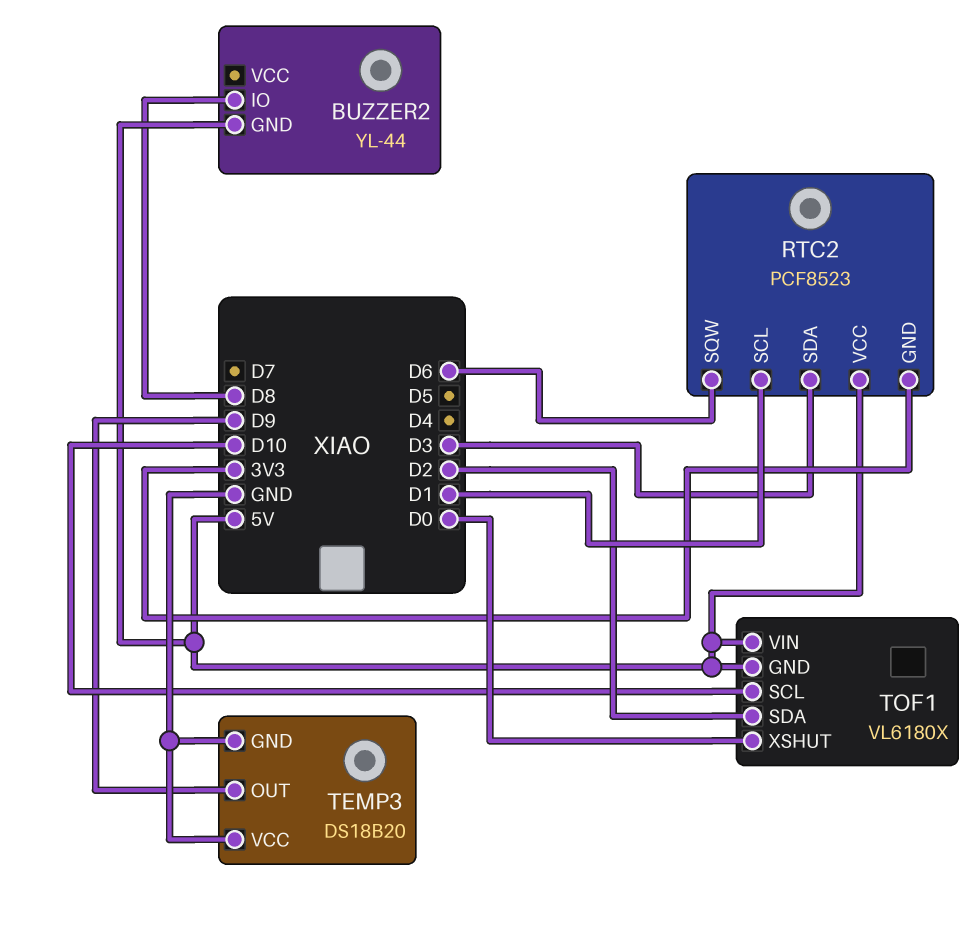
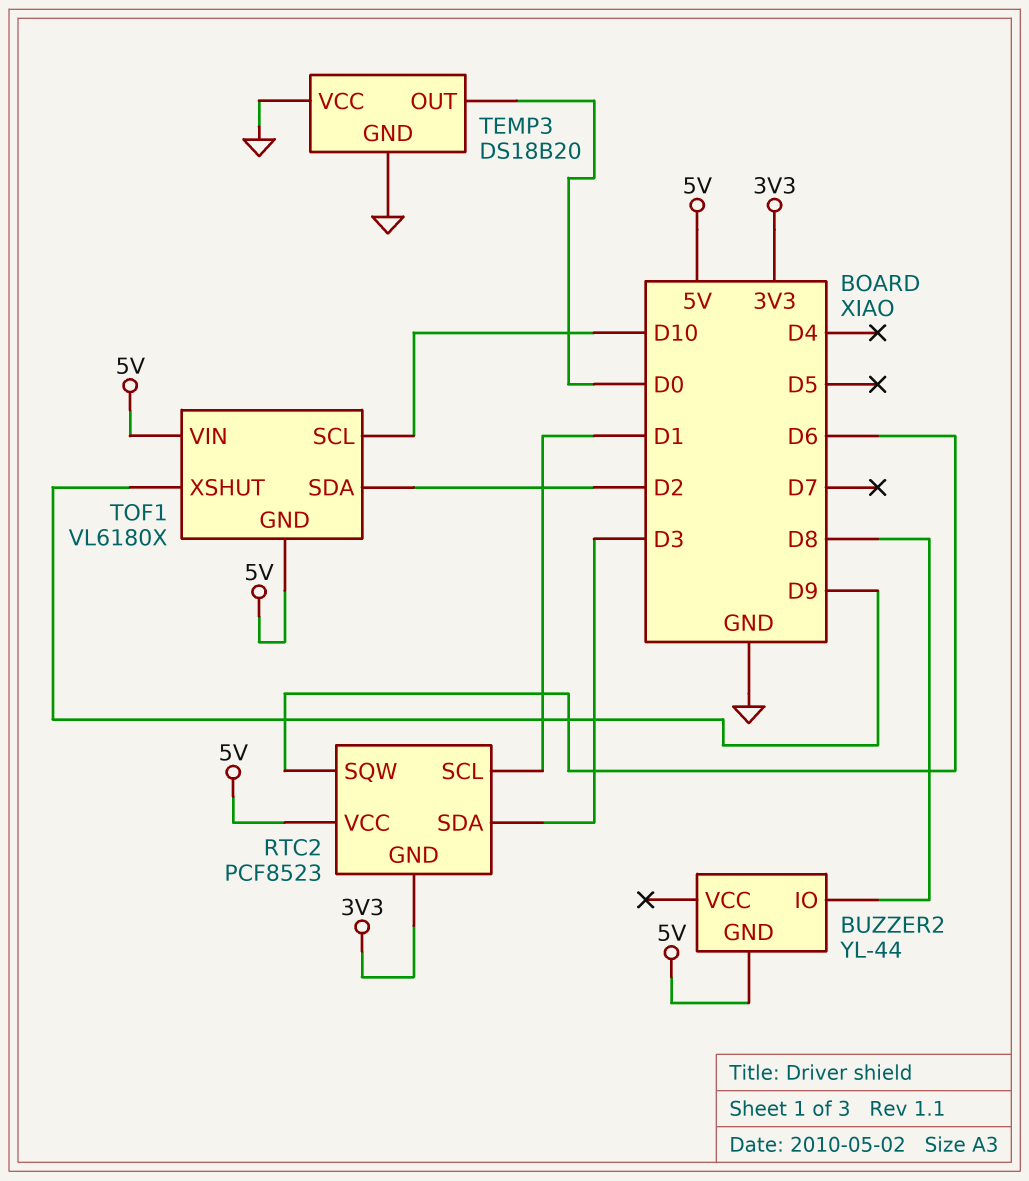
TEMP3 pin OUT: D9 -> D0
TOF1 pin XSHUT: D0 -> D9

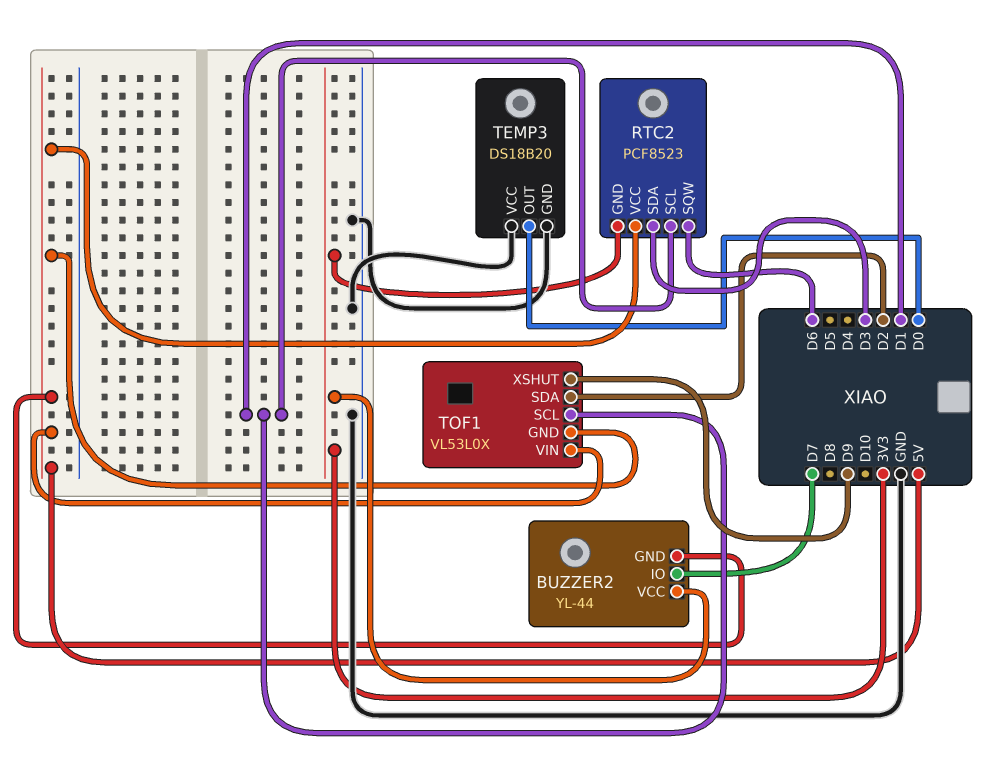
BUZZER2 pin IO: D8 -> D7
BUZZER2 pin VCC: none -> 3V3
TOF1: VL6180X -> VL53L0X
TOF1 pin SCL: D10 -> D1

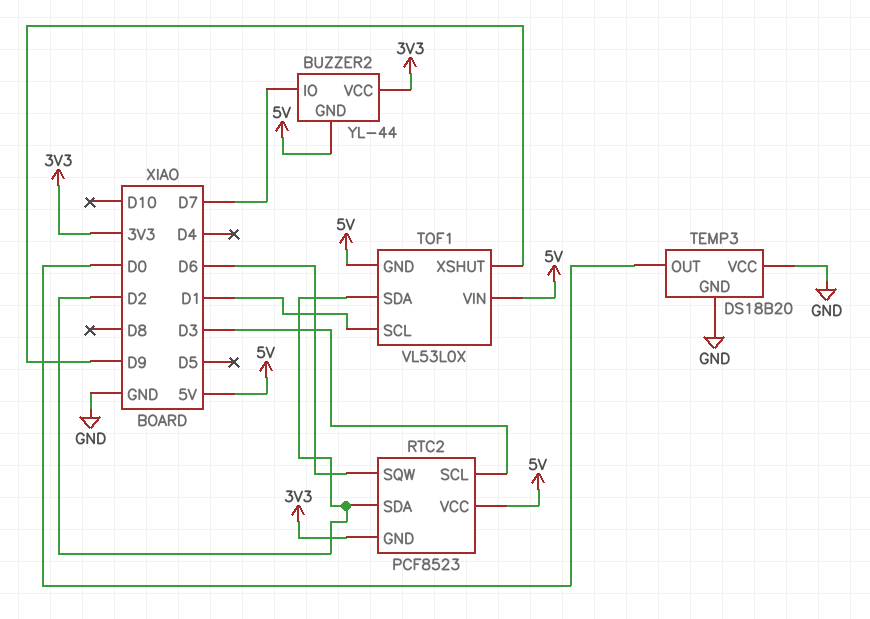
RTC2 pin SCL: D1 -> D3
RTC2 pin SDA: D3 -> D2

